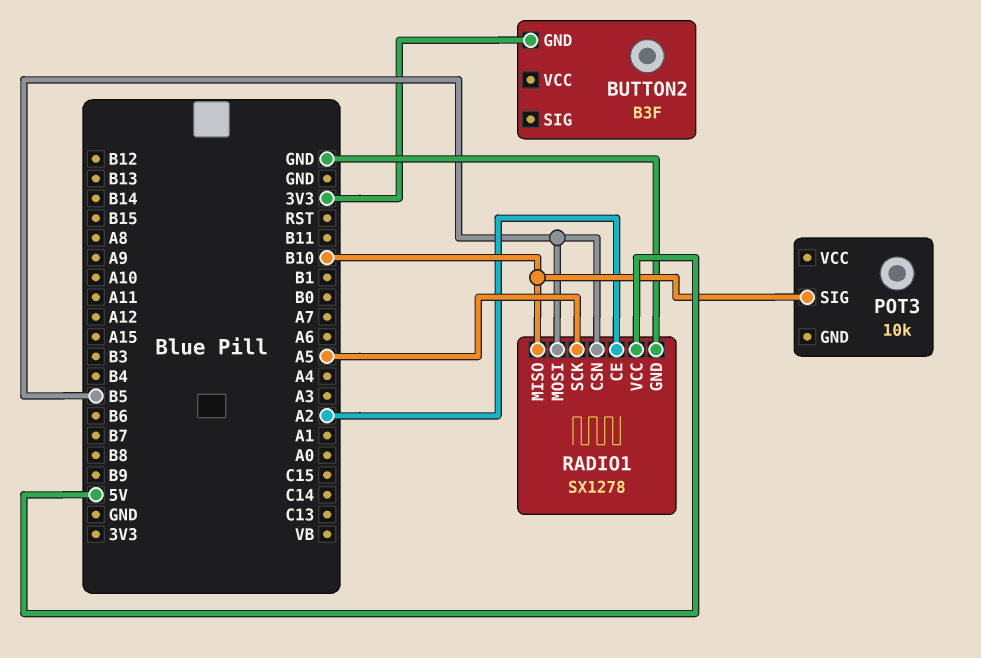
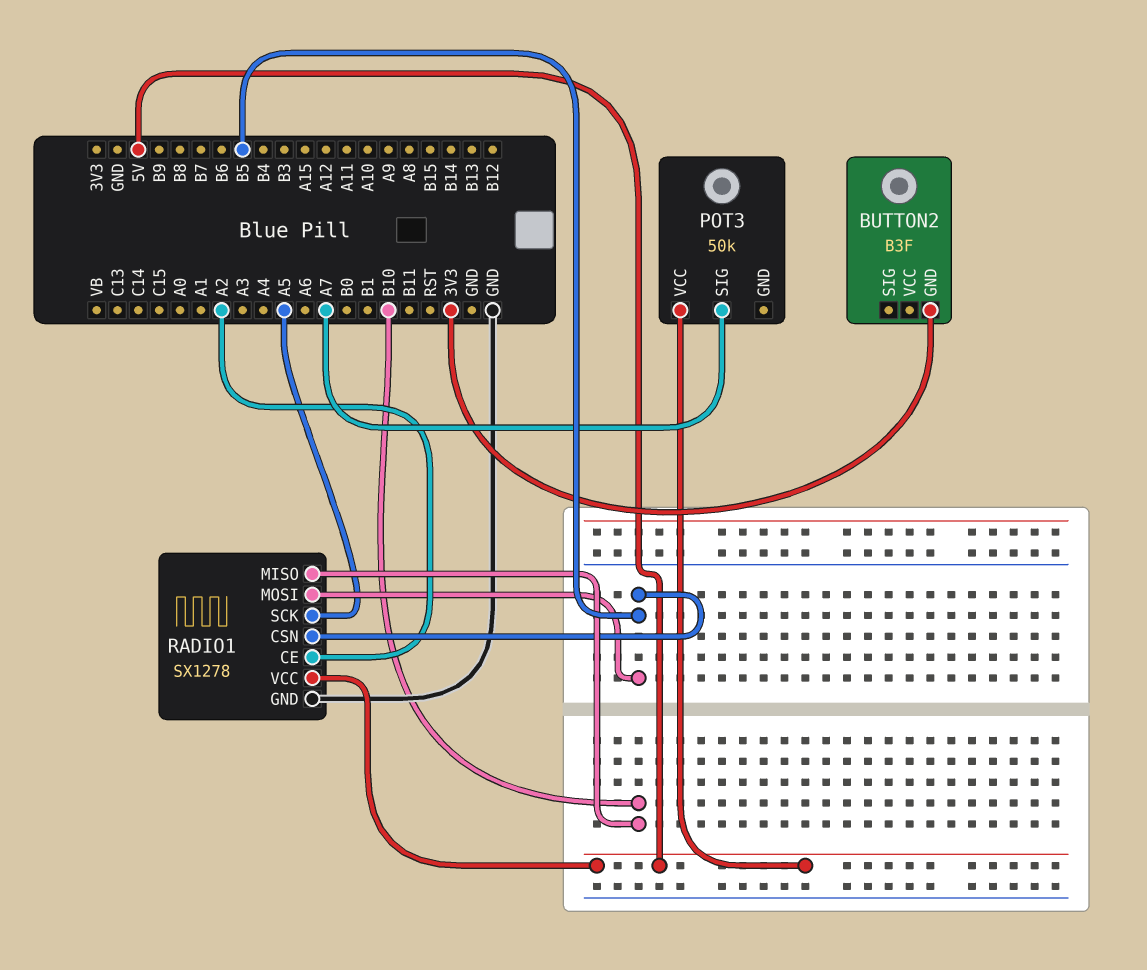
POT3: 10k -> 50k
POT3 pin SIG: B10 -> A7
POT3 pin VCC: none -> 5V

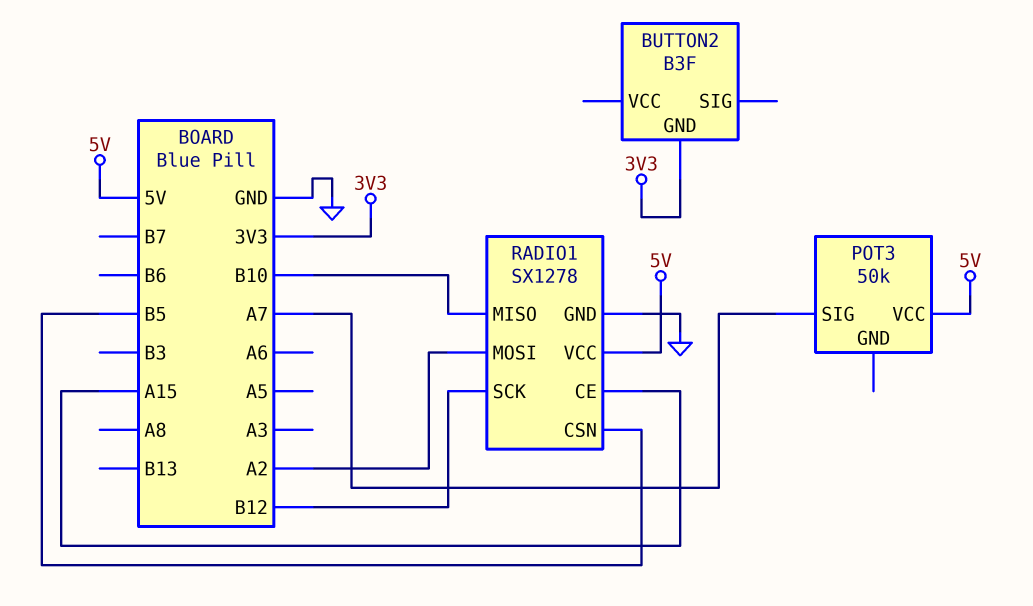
RADIO1 pin CE: A2 -> A15
RADIO1 pin MOSI: B5 -> A2
RADIO1 pin SCK: A5 -> B12

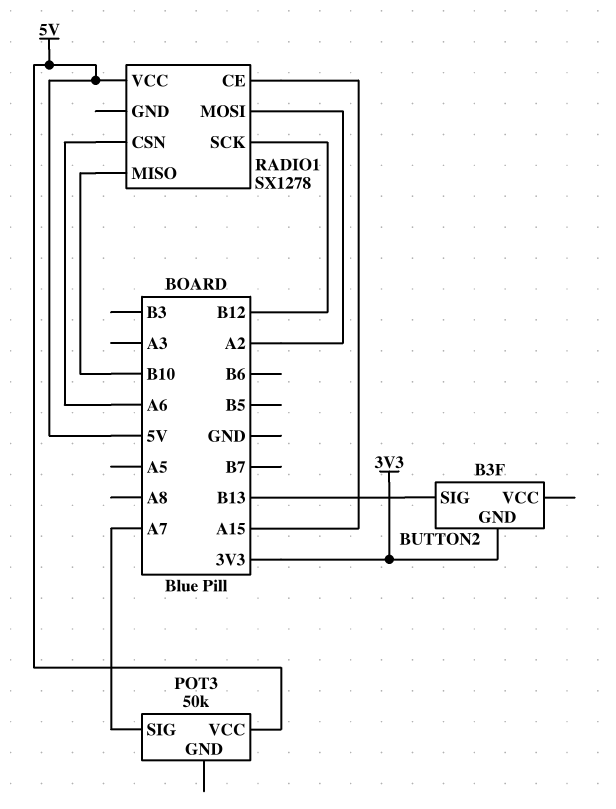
BUTTON2 pin SIG: none -> B13
RADIO1 pin CSN: B5 -> A6
RADIO1 pin GND: GND -> none

